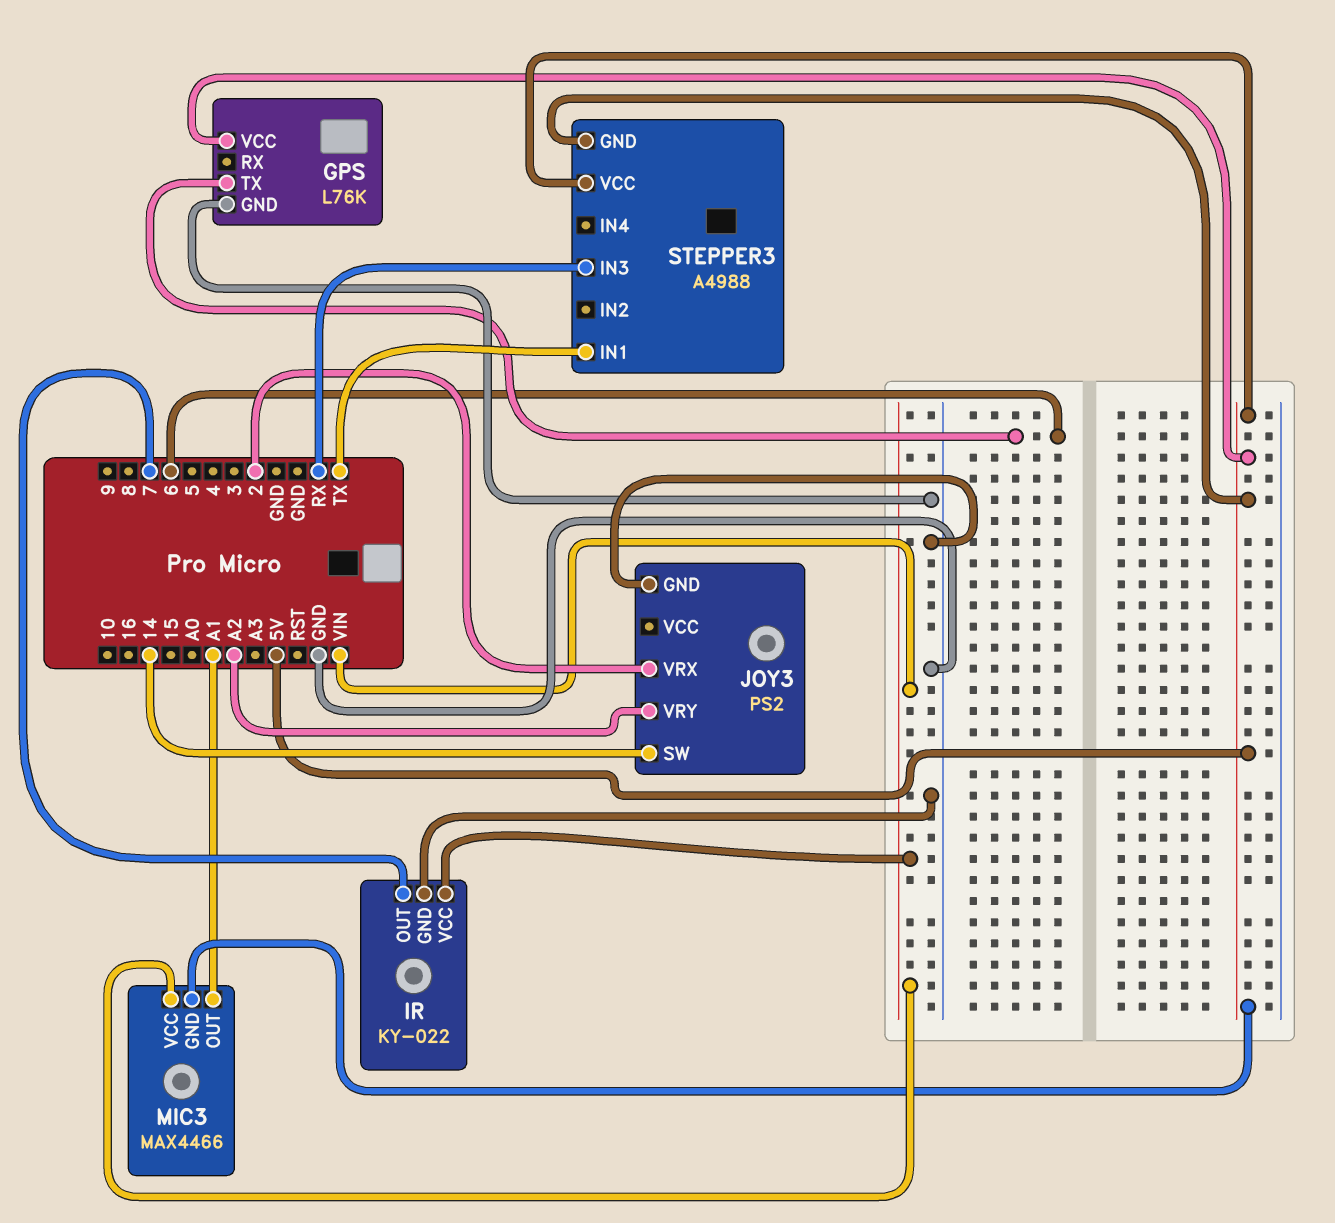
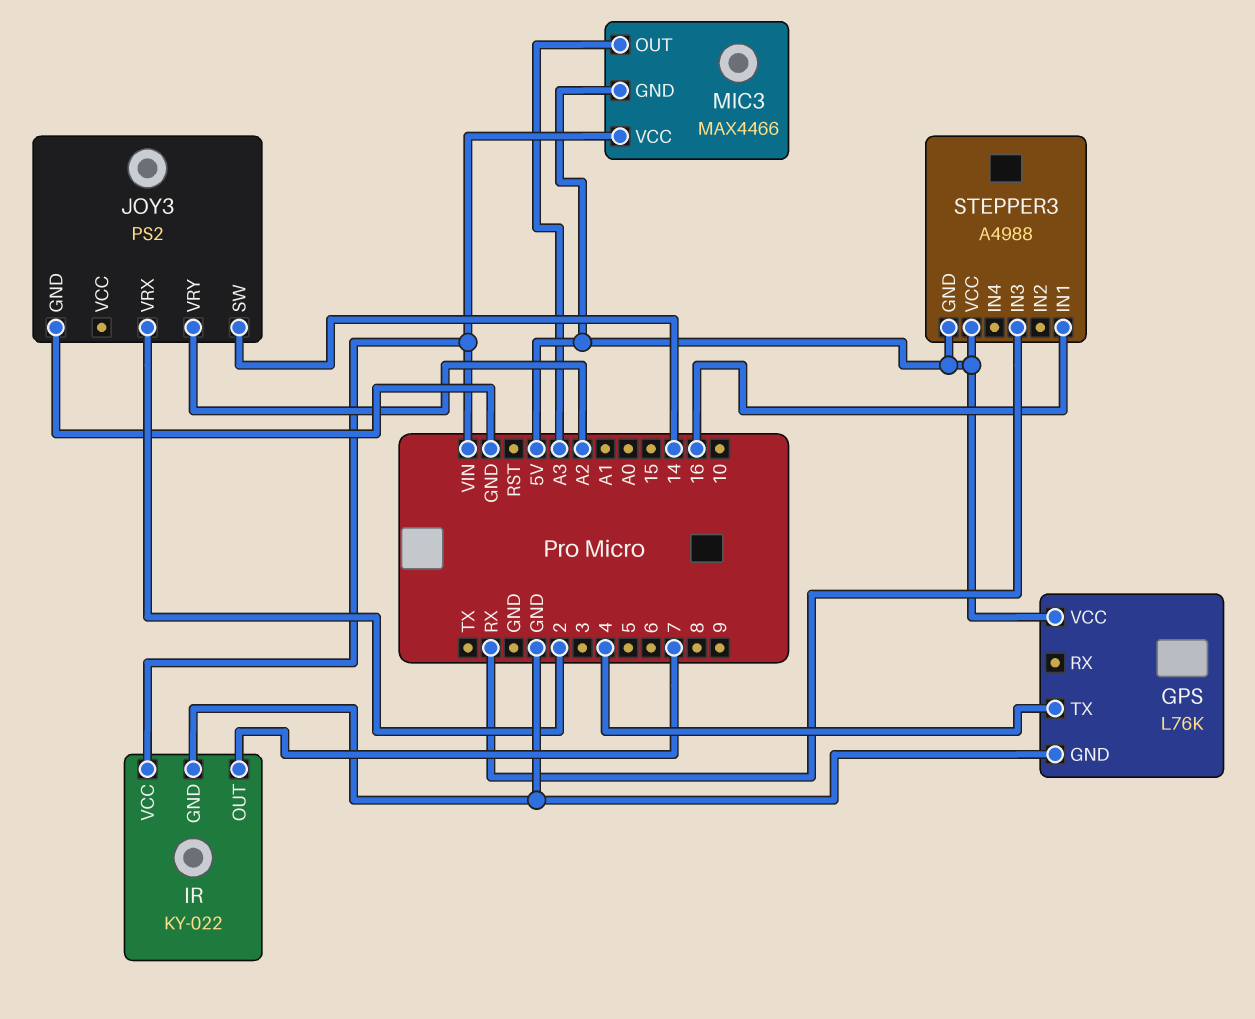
GPS pin TX: 6 -> 4
MIC3 pin OUT: A1 -> A3
STEPPER3 pin IN1: TX -> 16

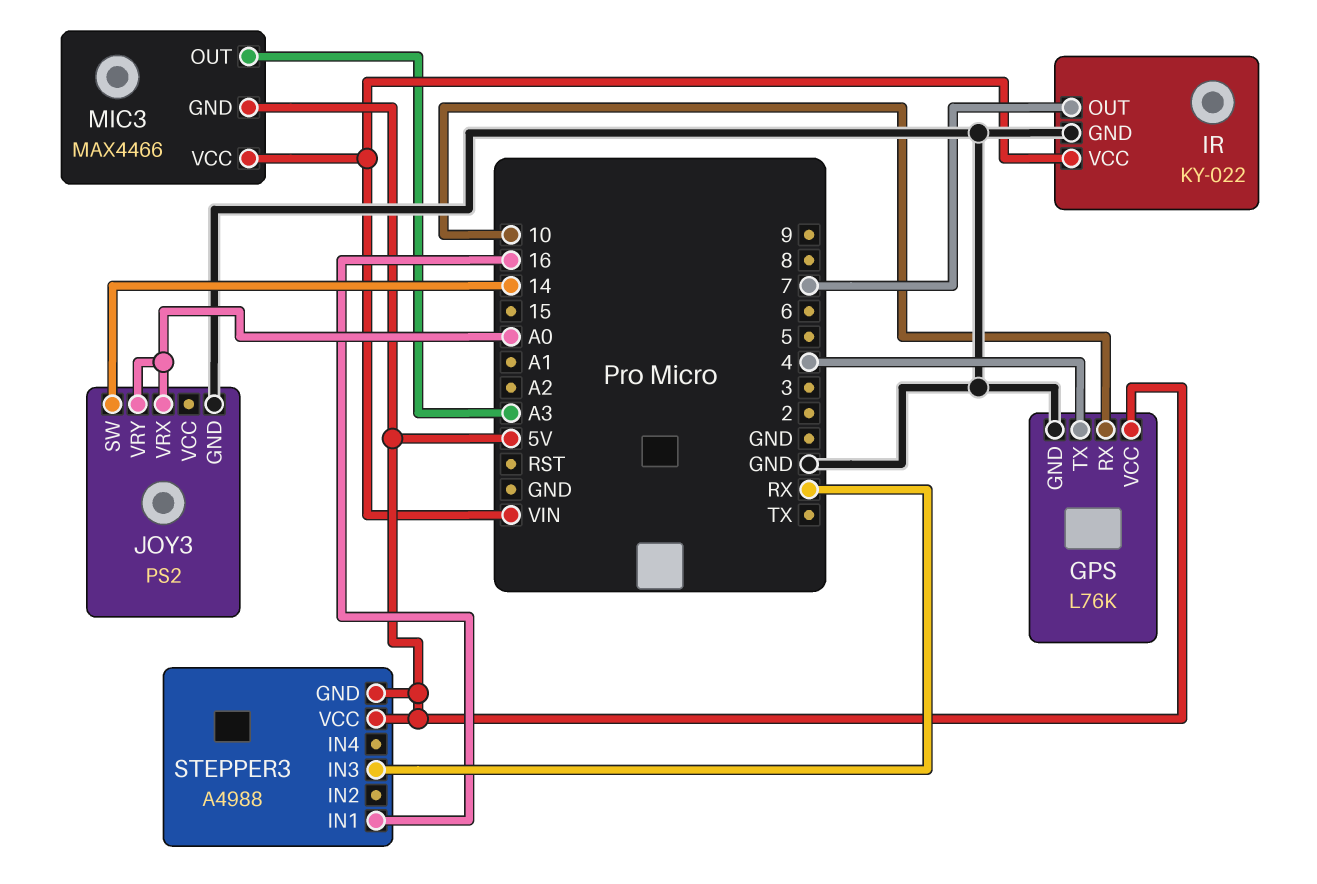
GPS pin RX: none -> 10
JOY3 pin VRX: 2 -> A0
JOY3 pin VRY: A2 -> A0

